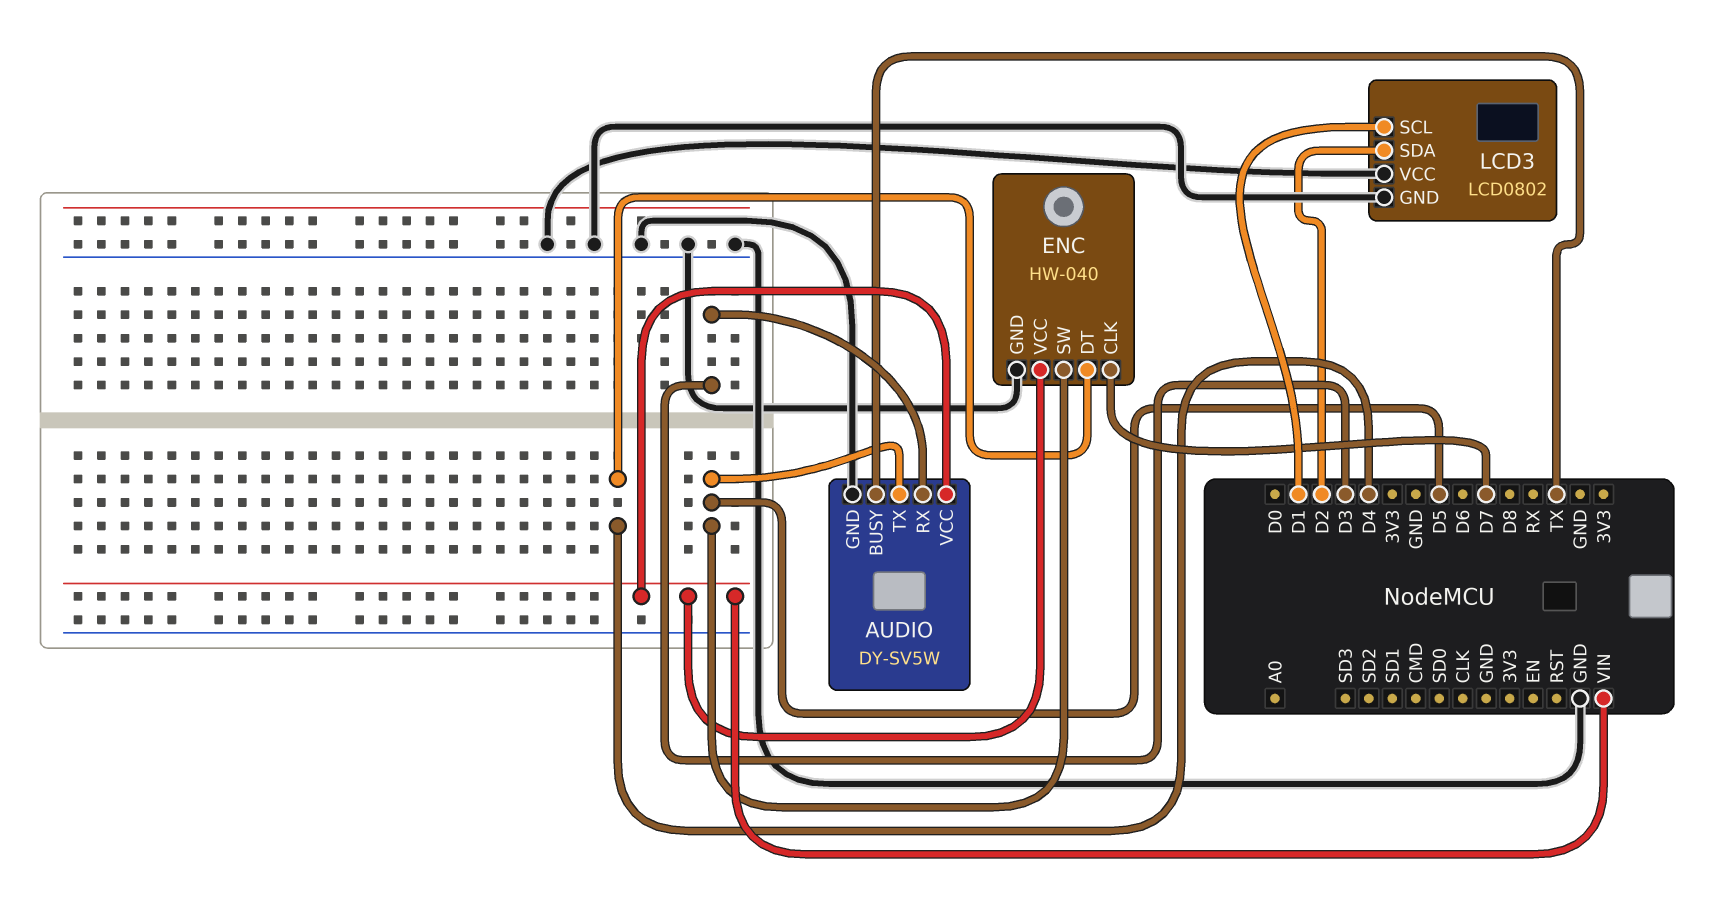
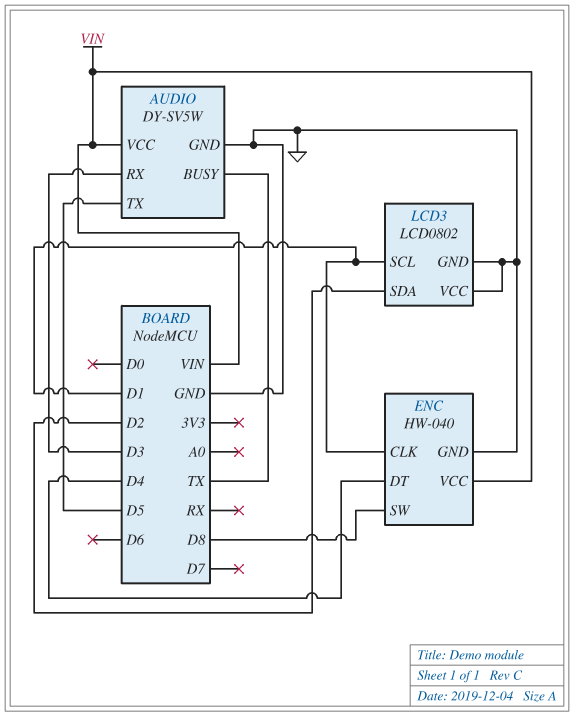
ENC pin CLK: D7 -> D1
ENC pin SW: D5 -> D8

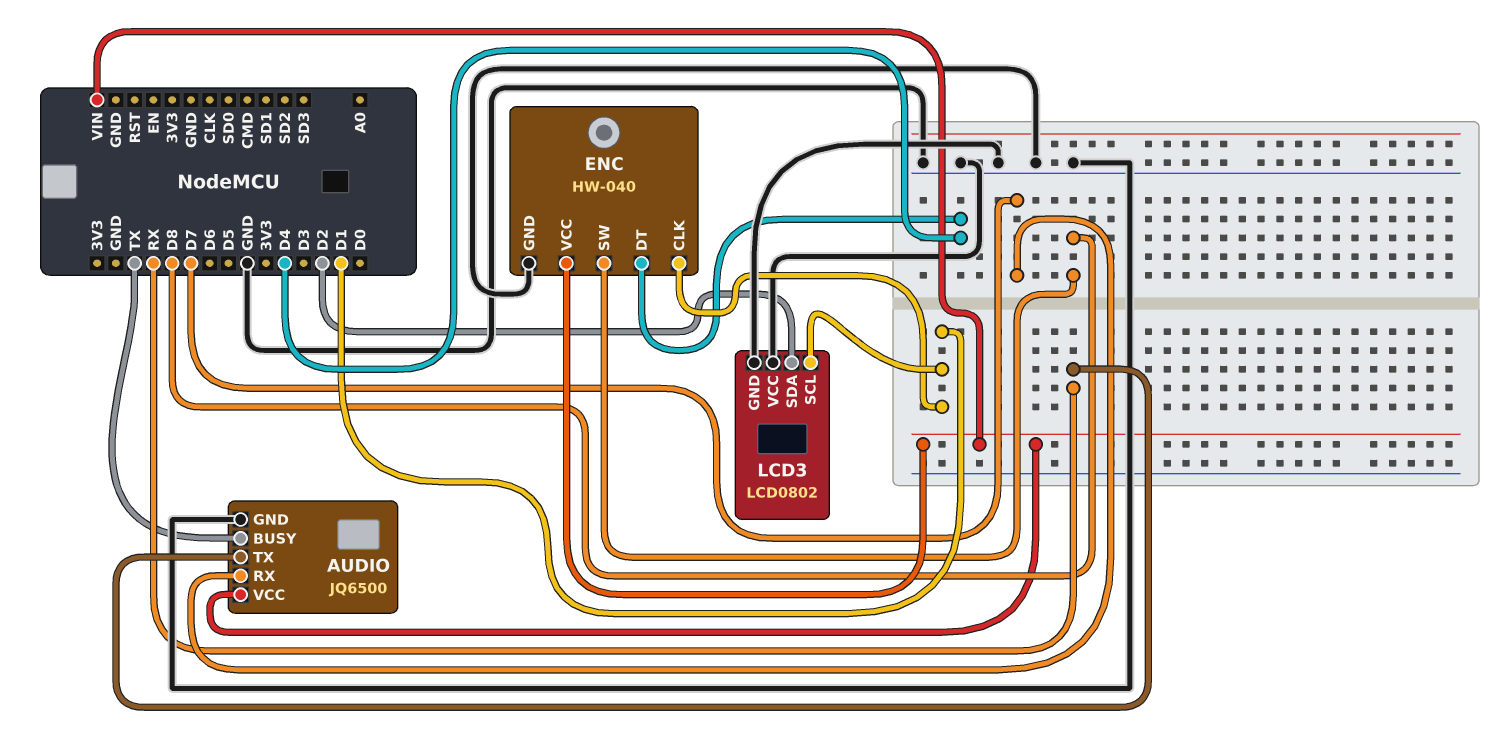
AUDIO: DY-SV5W -> JQ6500
AUDIO pin RX: D3 -> D7
AUDIO pin TX: D5 -> RX

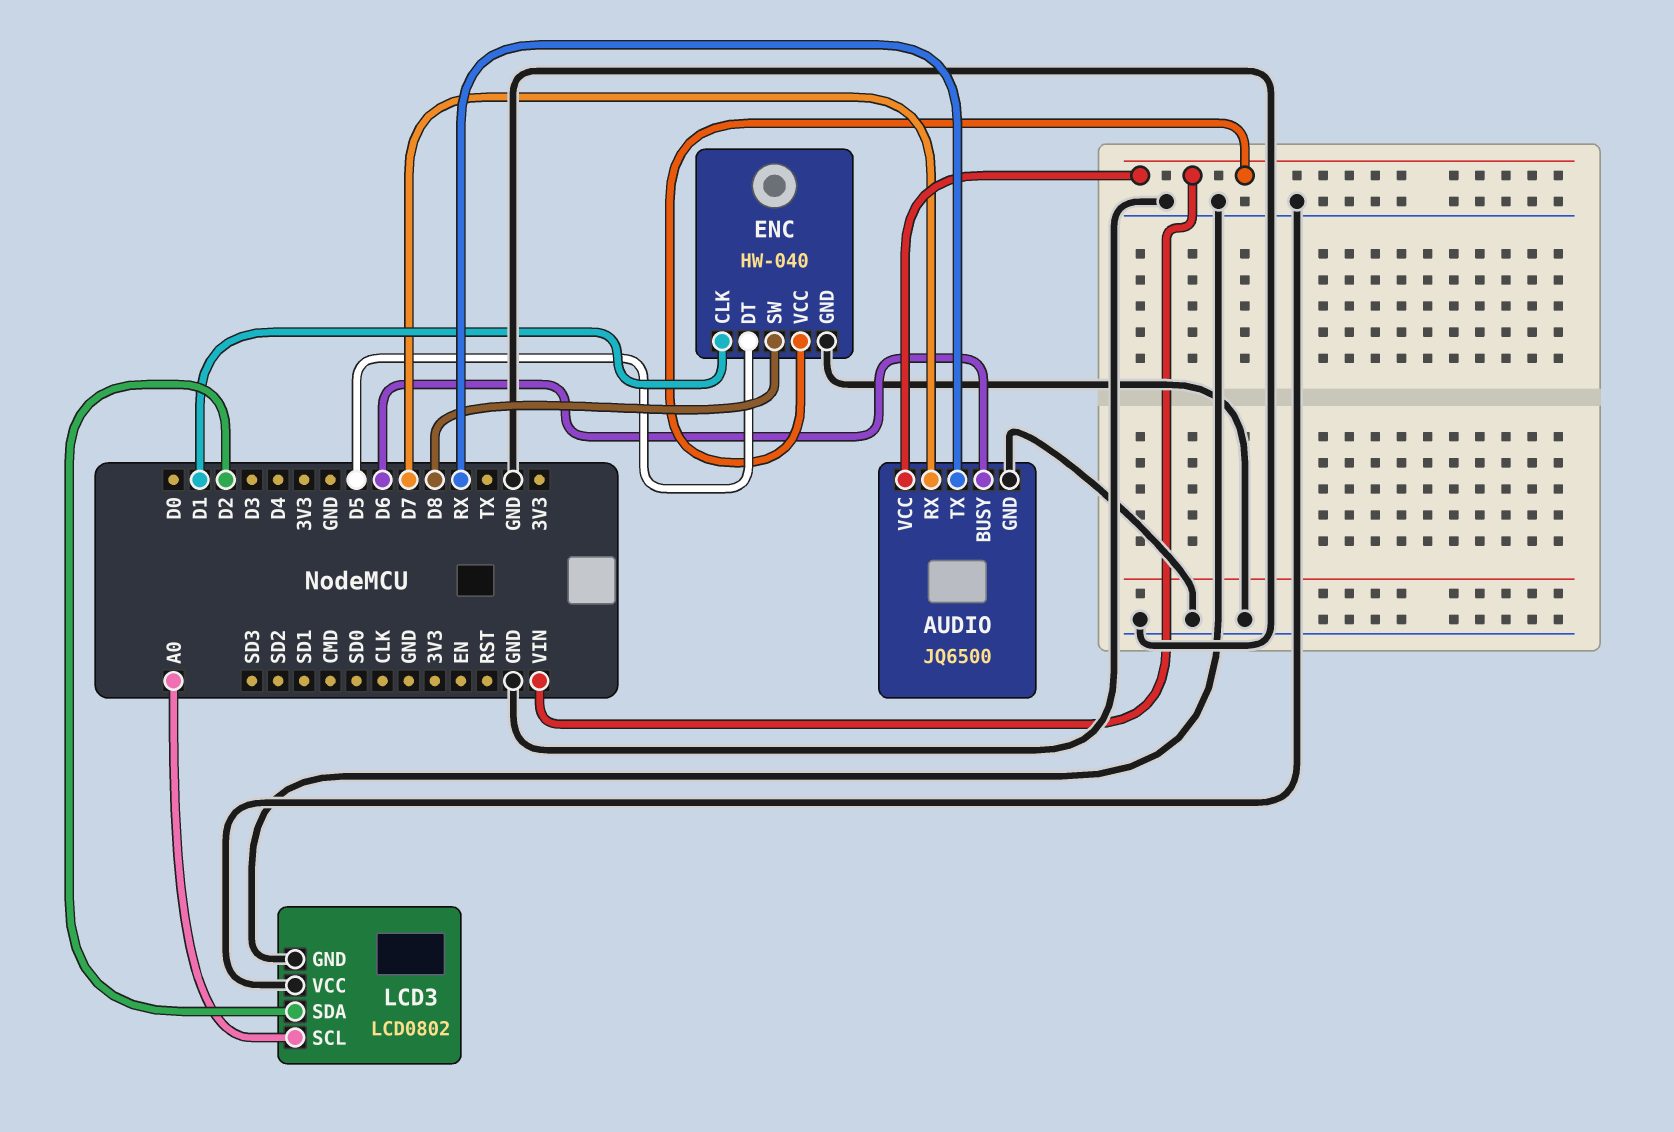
AUDIO pin BUSY: TX -> D6
ENC pin DT: D4 -> D5
LCD3 pin SCL: D1 -> A0

